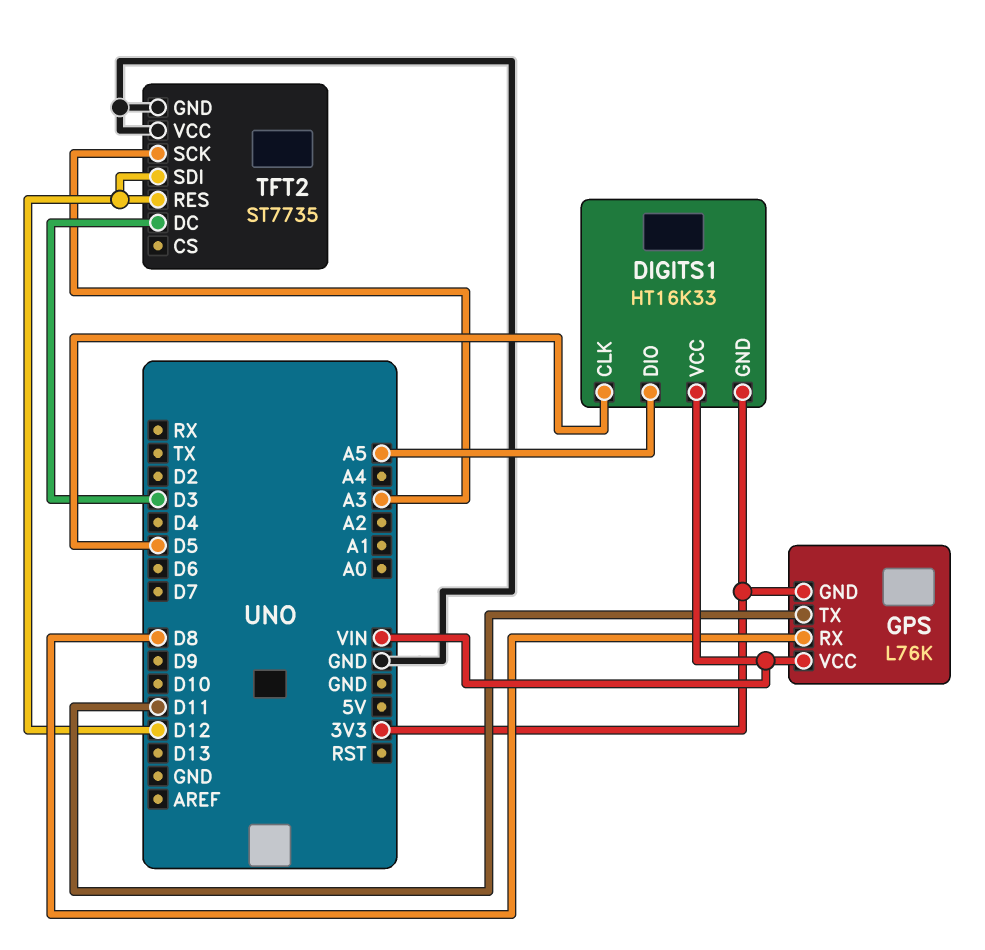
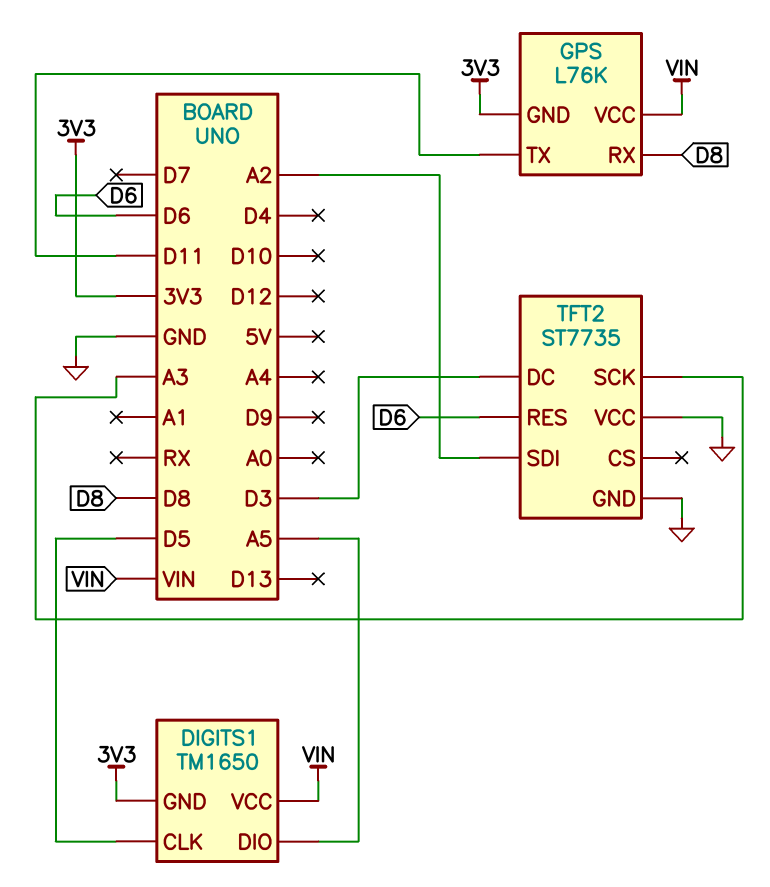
DIGITS1: HT16K33 -> TM1650
TFT2 pin RES: D12 -> D6
TFT2 pin SDI: D12 -> A2

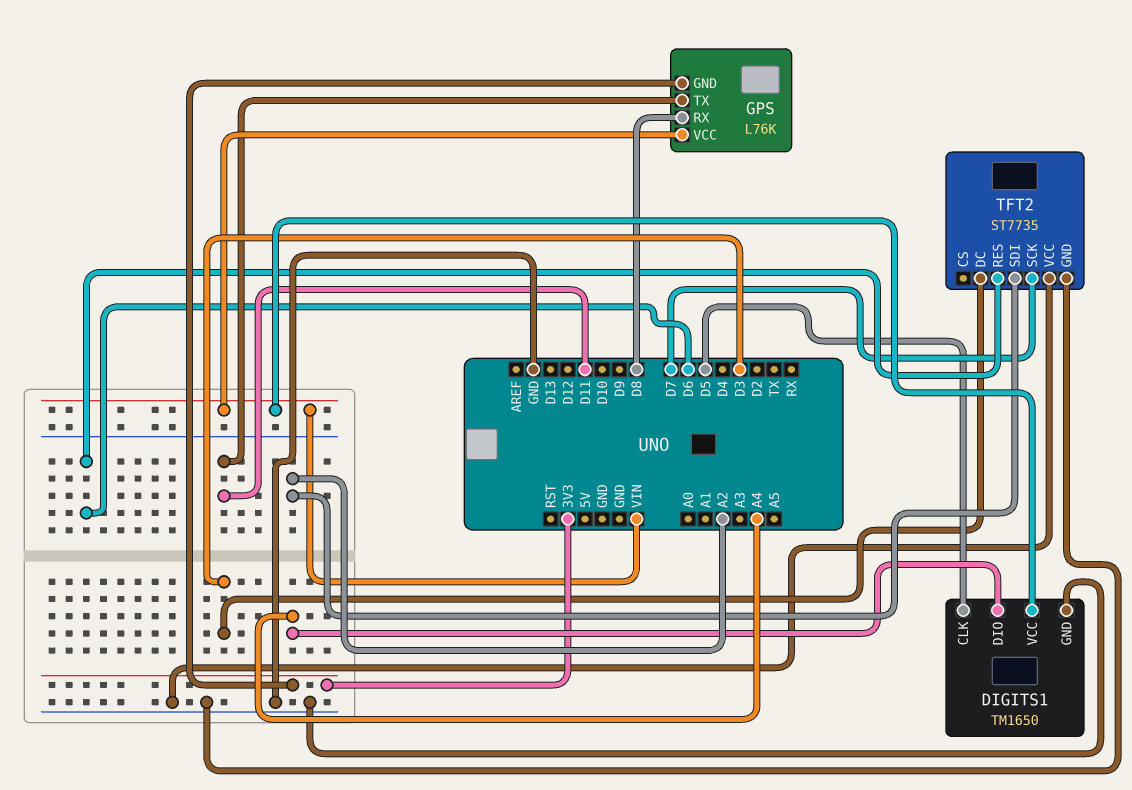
DIGITS1 pin DIO: A5 -> A4
DIGITS1 pin GND: 3V3 -> GND
TFT2 pin SCK: A3 -> D7

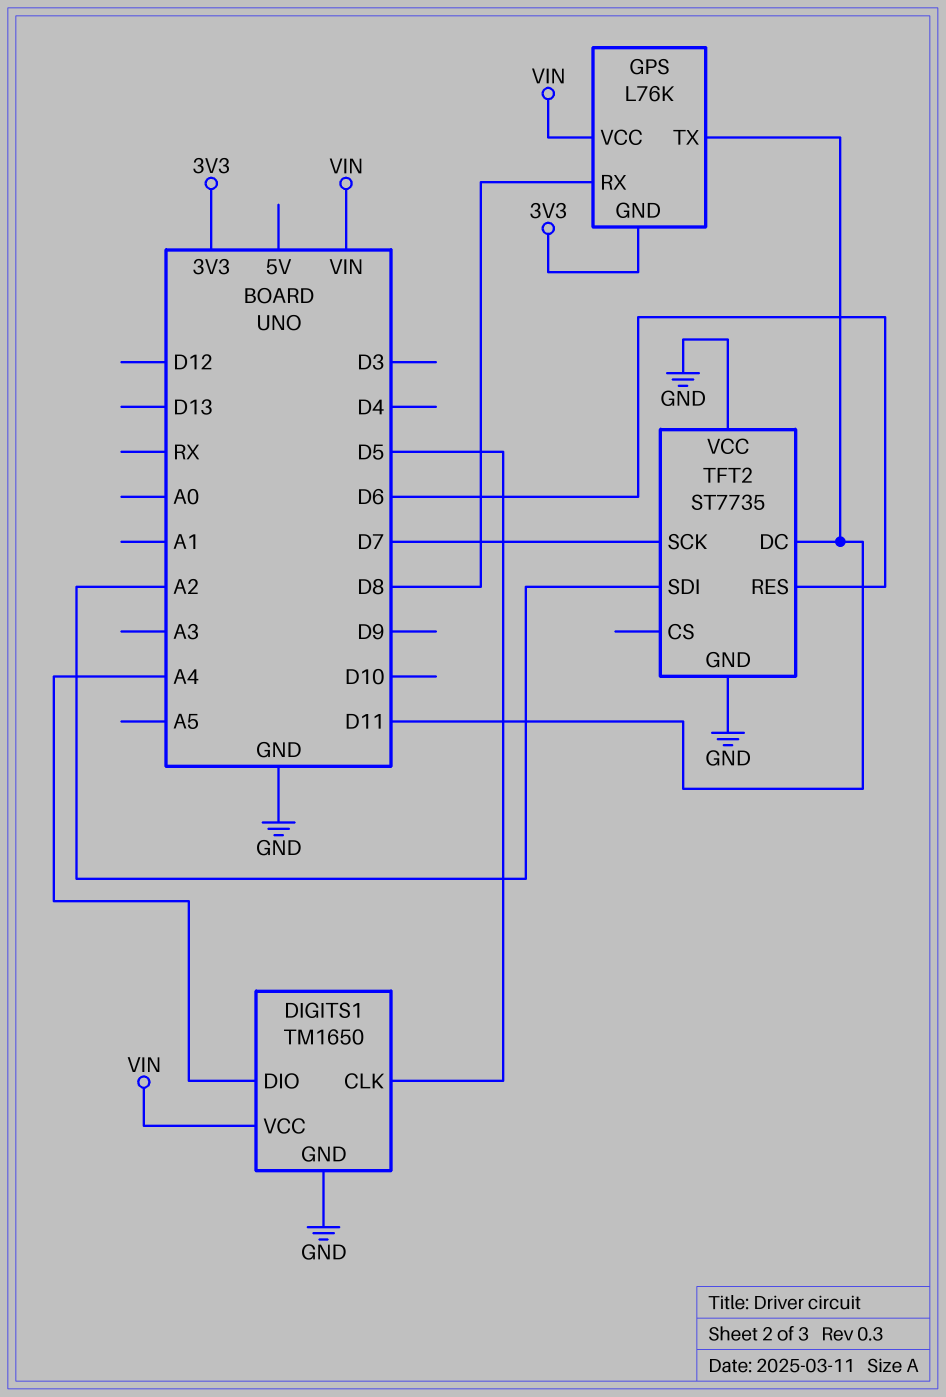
TFT2 pin DC: D3 -> D11

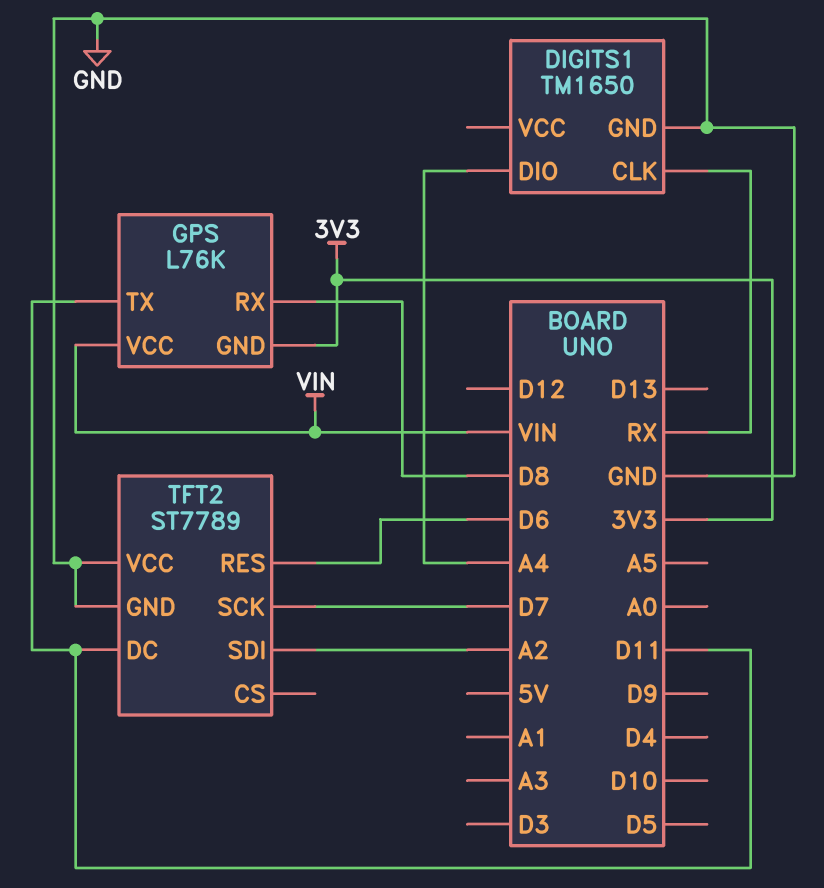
DIGITS1 pin CLK: D5 -> RX
DIGITS1 pin VCC: VIN -> none
TFT2: ST7735 -> ST7789

